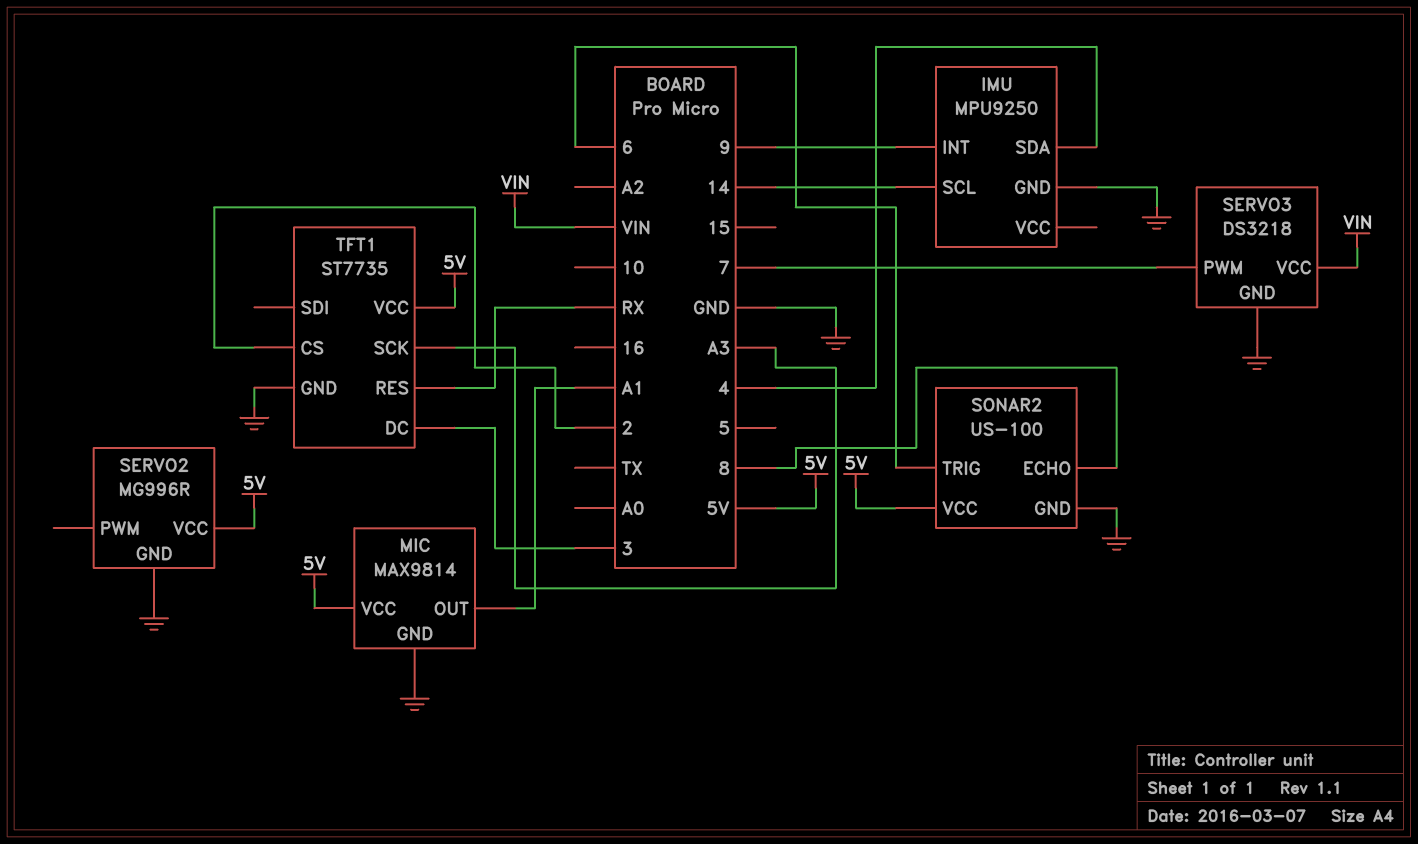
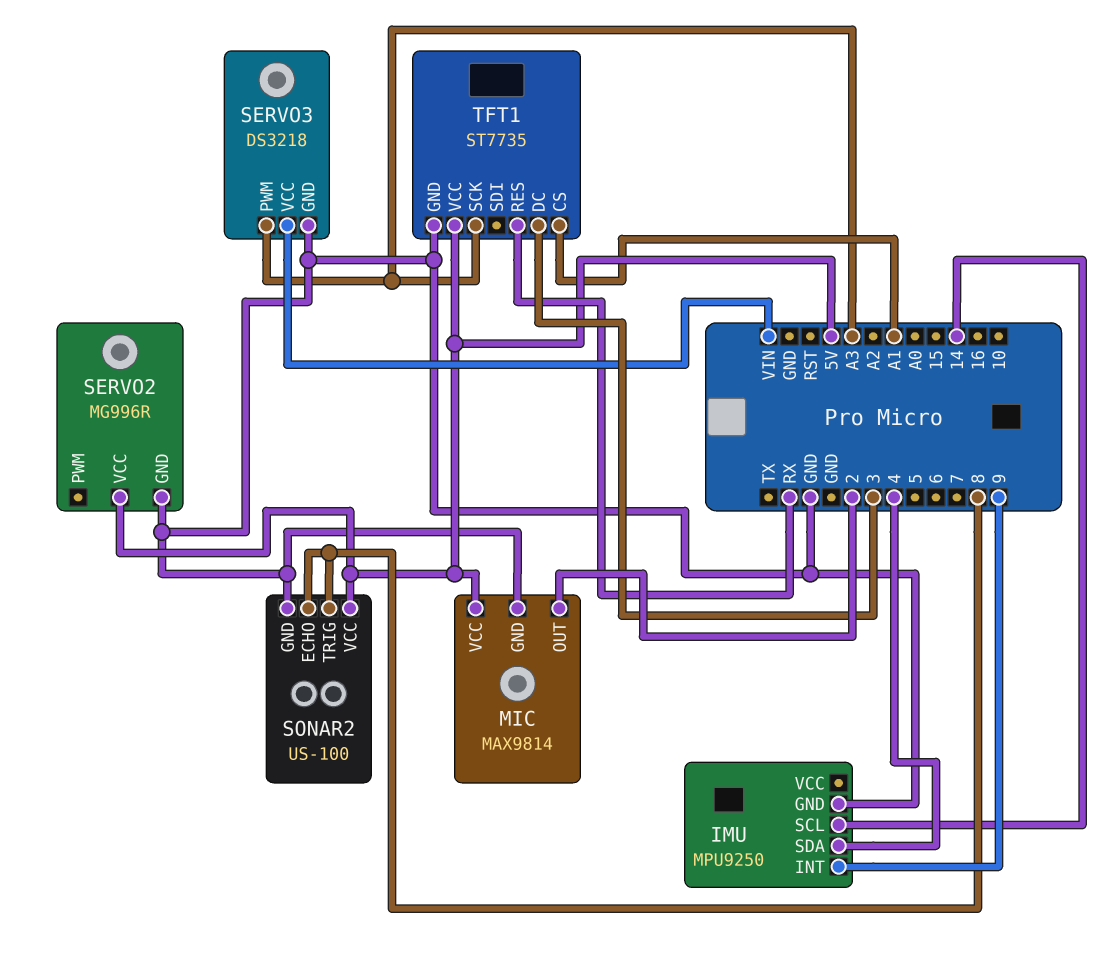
MIC pin OUT: A1 -> 2
SERVO3 pin PWM: 7 -> A3
SONAR2 pin TRIG: 6 -> 8
TFT1 pin CS: 2 -> A1

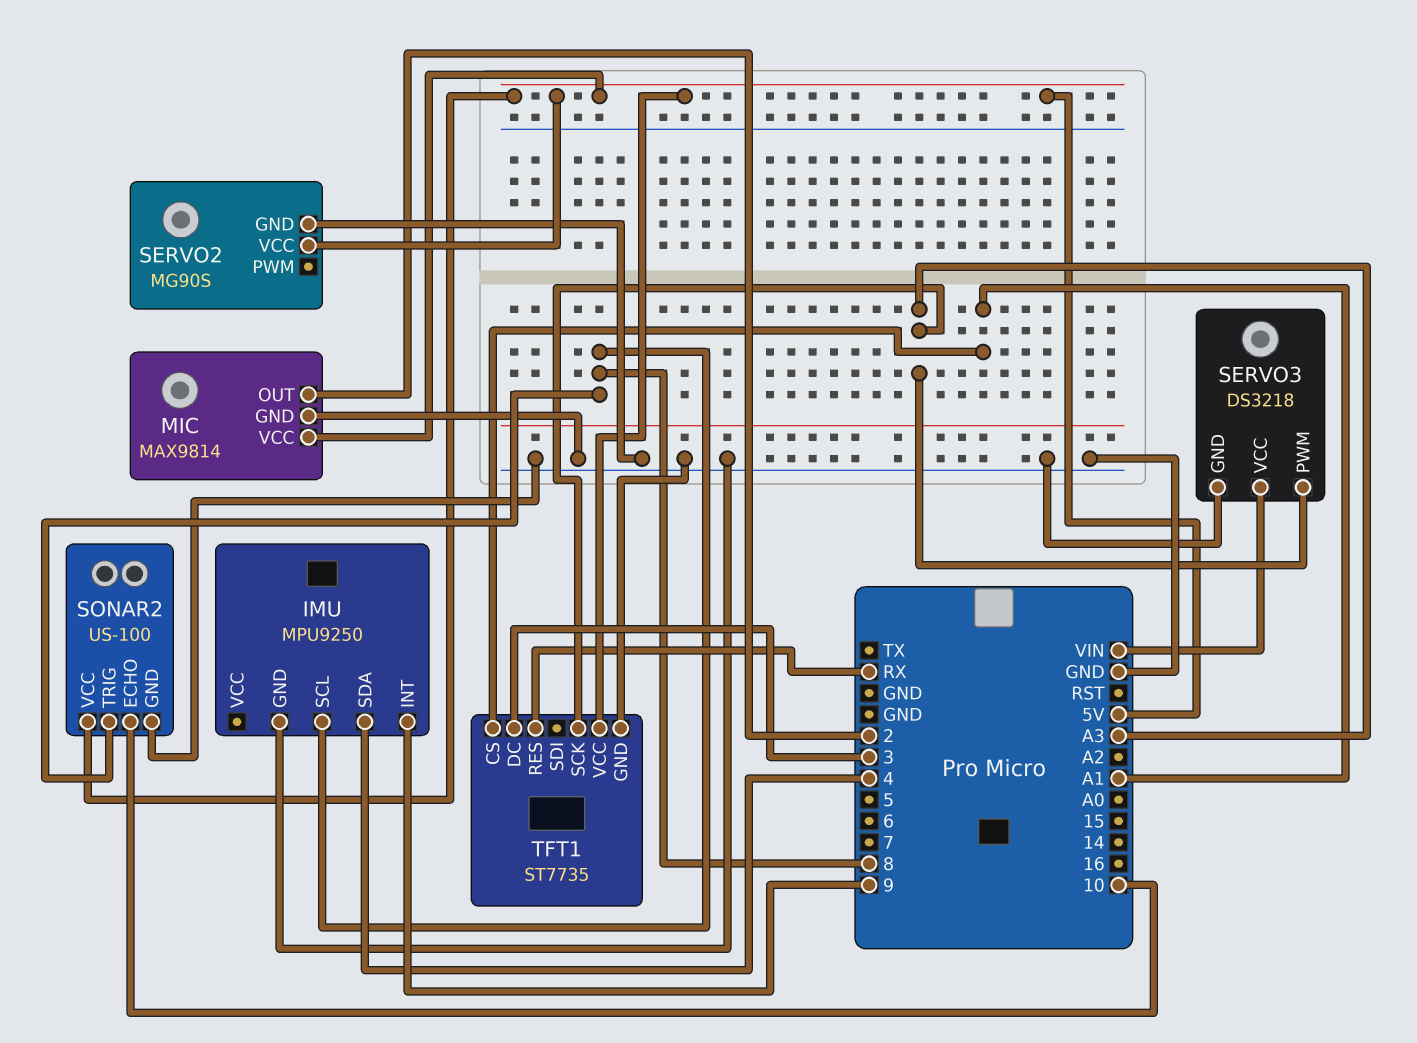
IMU pin SCL: 14 -> 8
SERVO2: MG996R -> MG90S
SONAR2 pin ECHO: 8 -> 10

